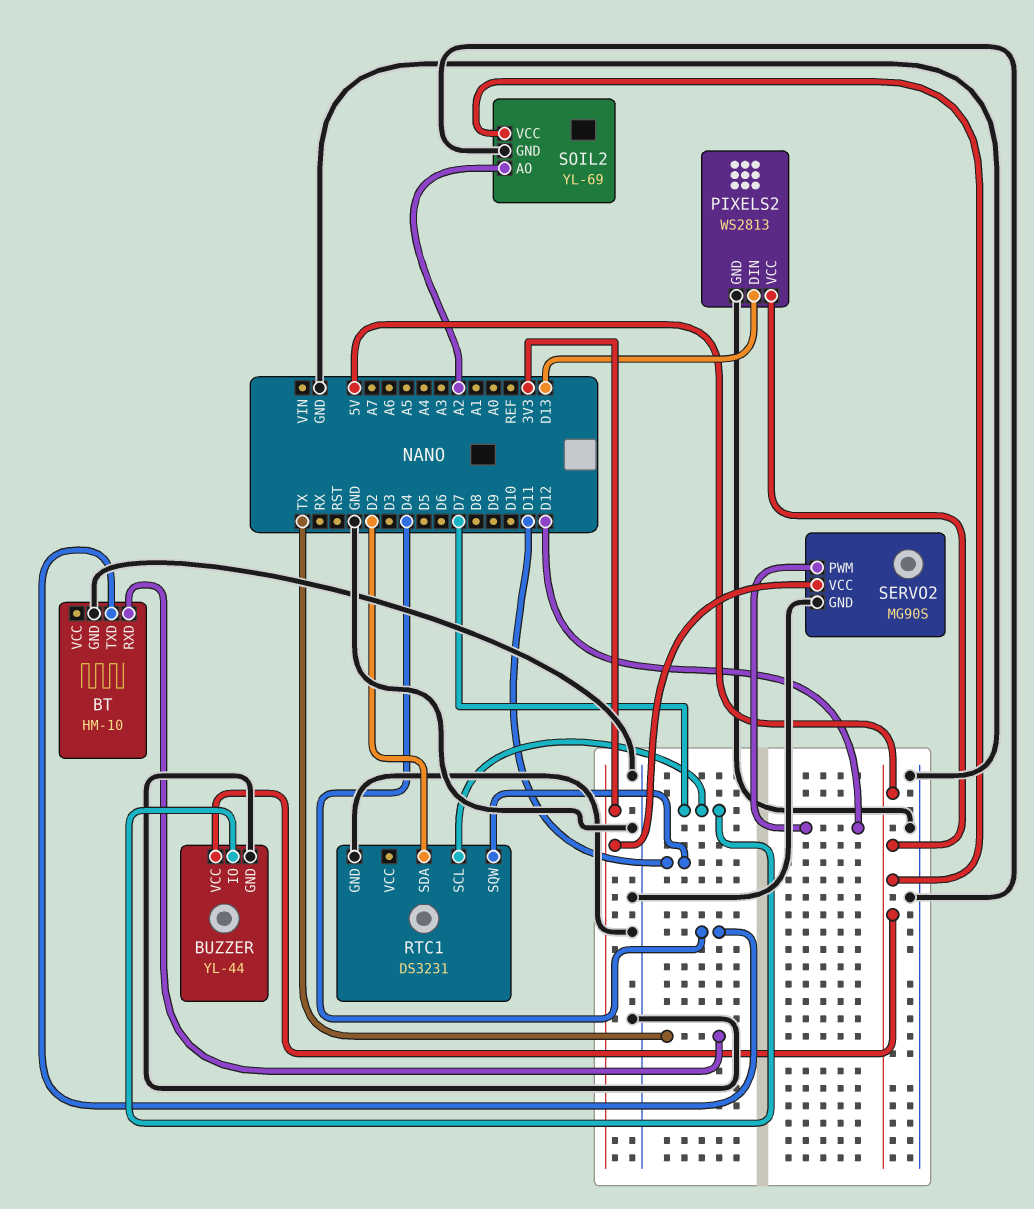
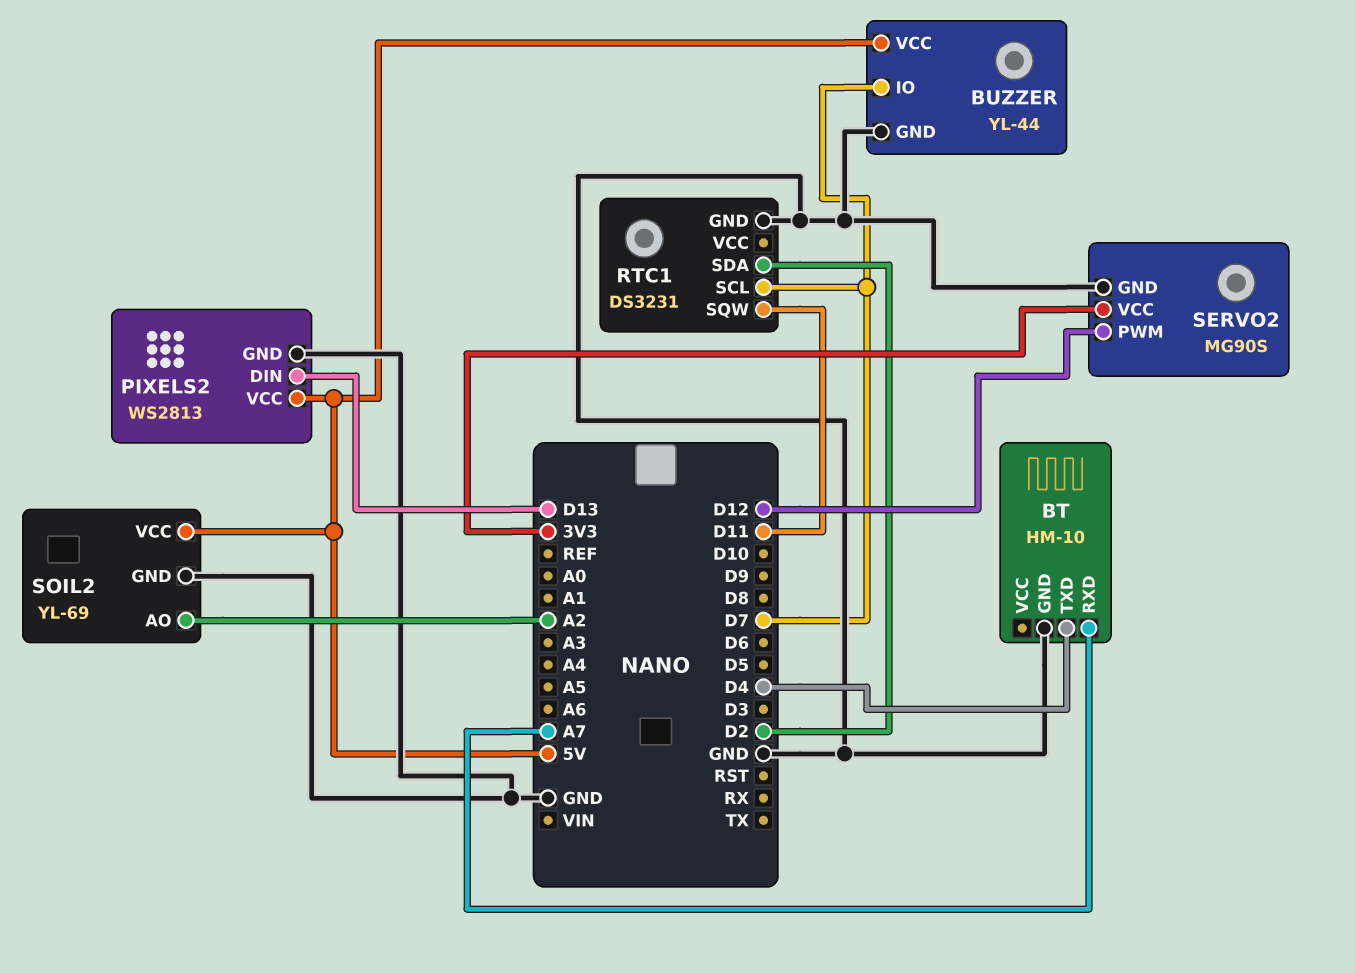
BT pin RXD: TX -> A7

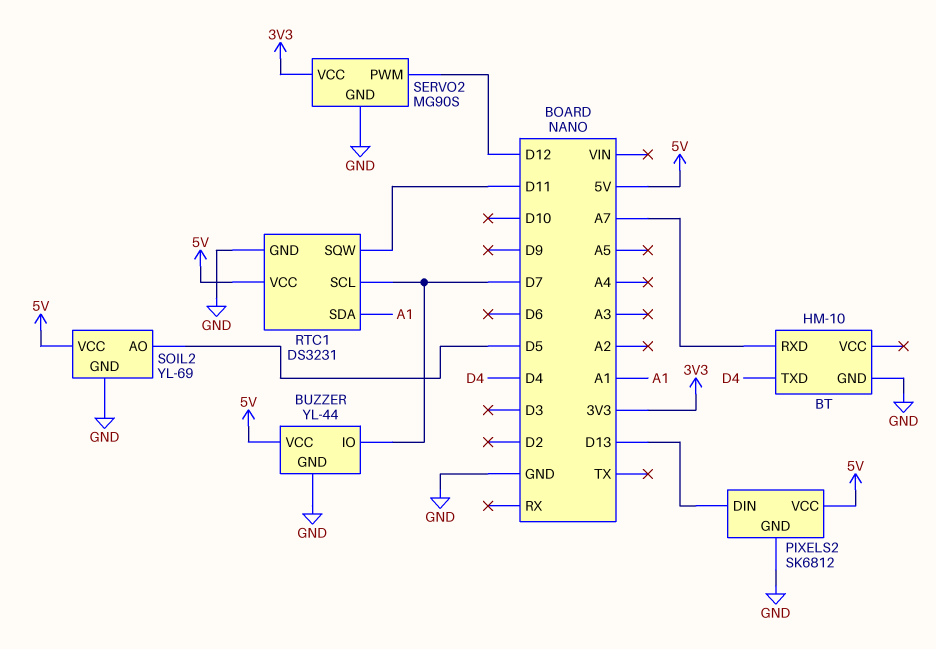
PIXELS2: WS2813 -> SK6812
RTC1 pin SDA: D2 -> A1
RTC1 pin VCC: none -> 5V
SOIL2 pin AO: A2 -> D5

